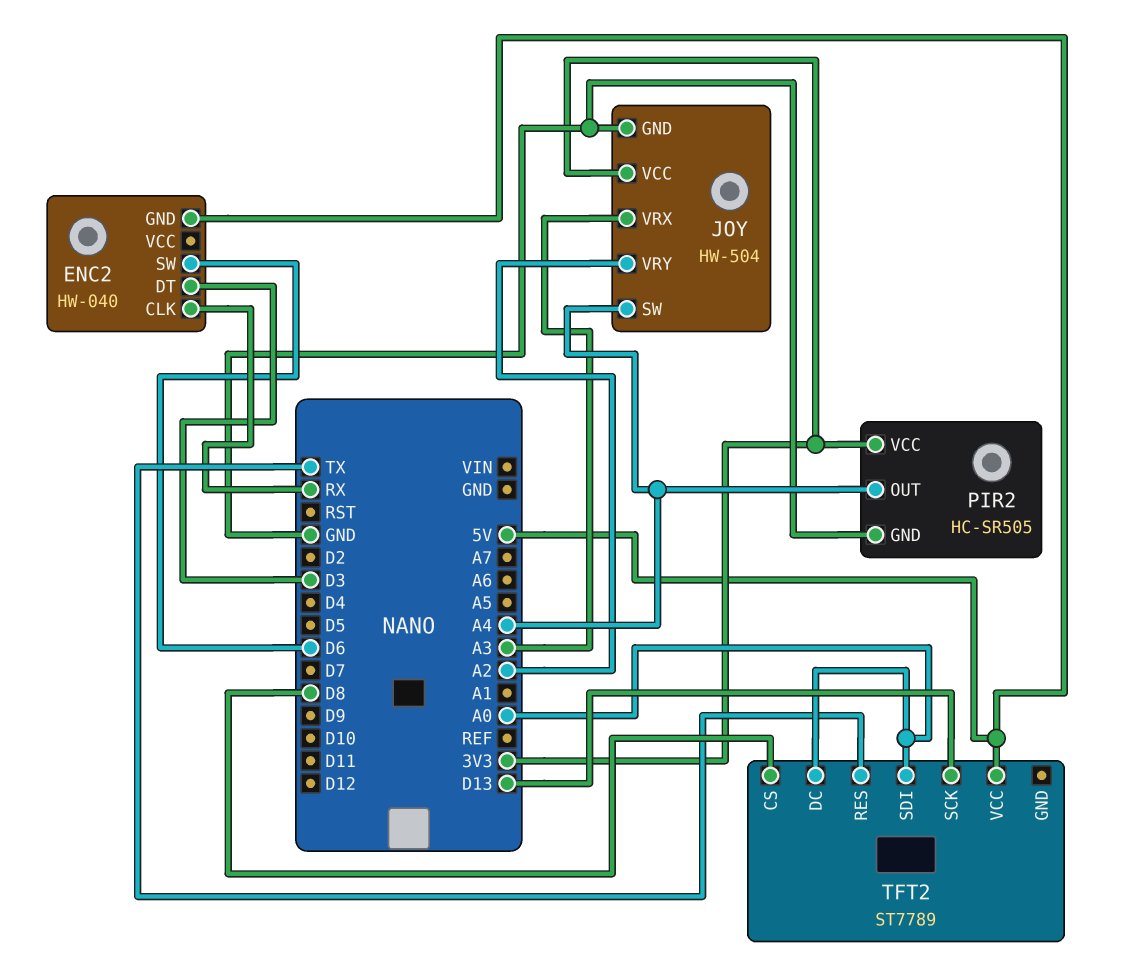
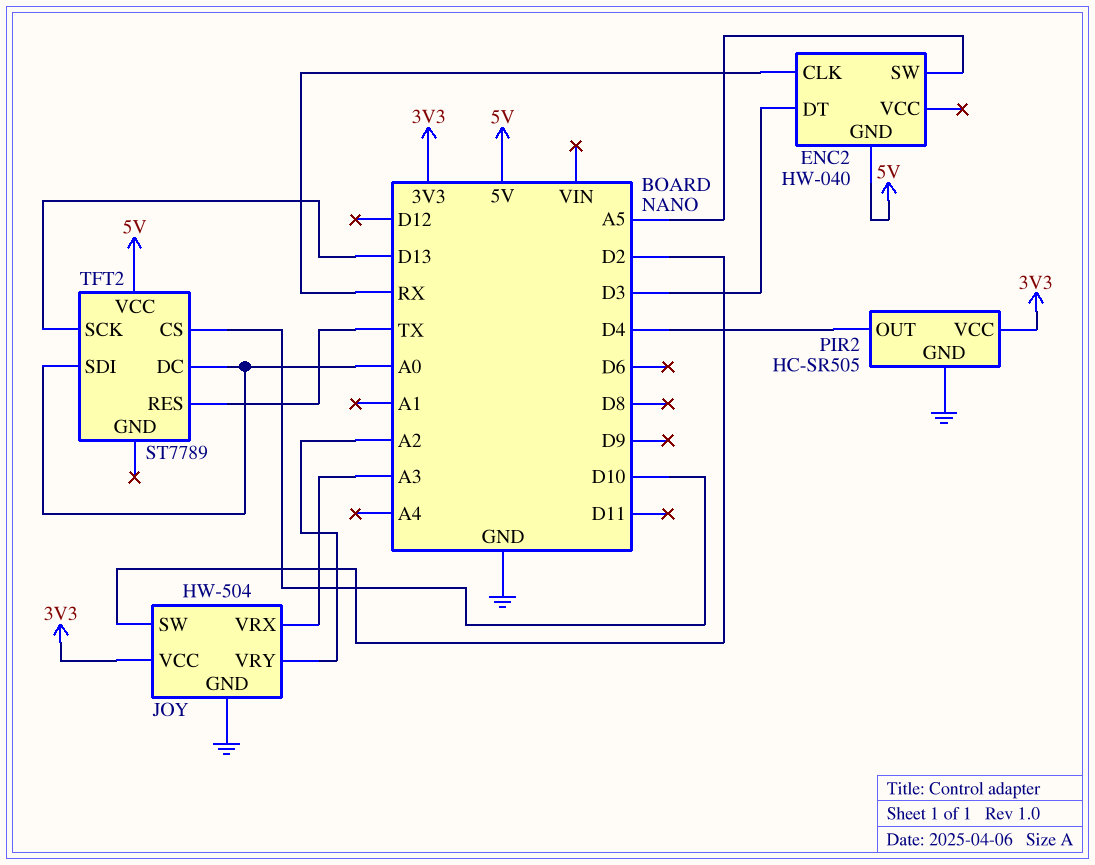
ENC2 pin SW: D6 -> A5
JOY pin SW: A4 -> D2
PIR2 pin OUT: A4 -> D4
TFT2 pin CS: D8 -> D10

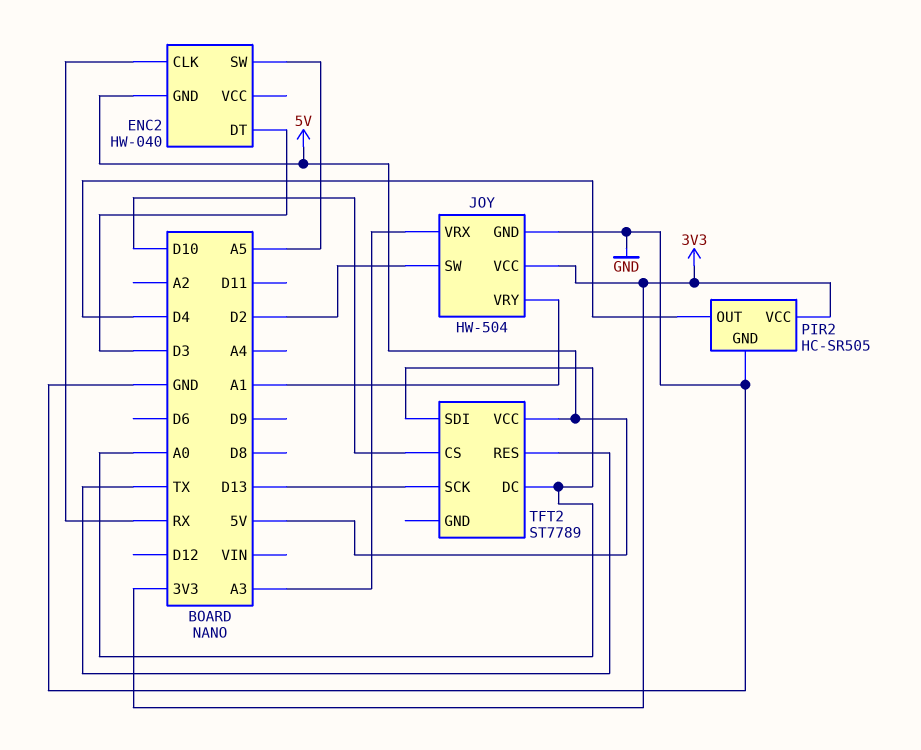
JOY pin VRY: A2 -> A1

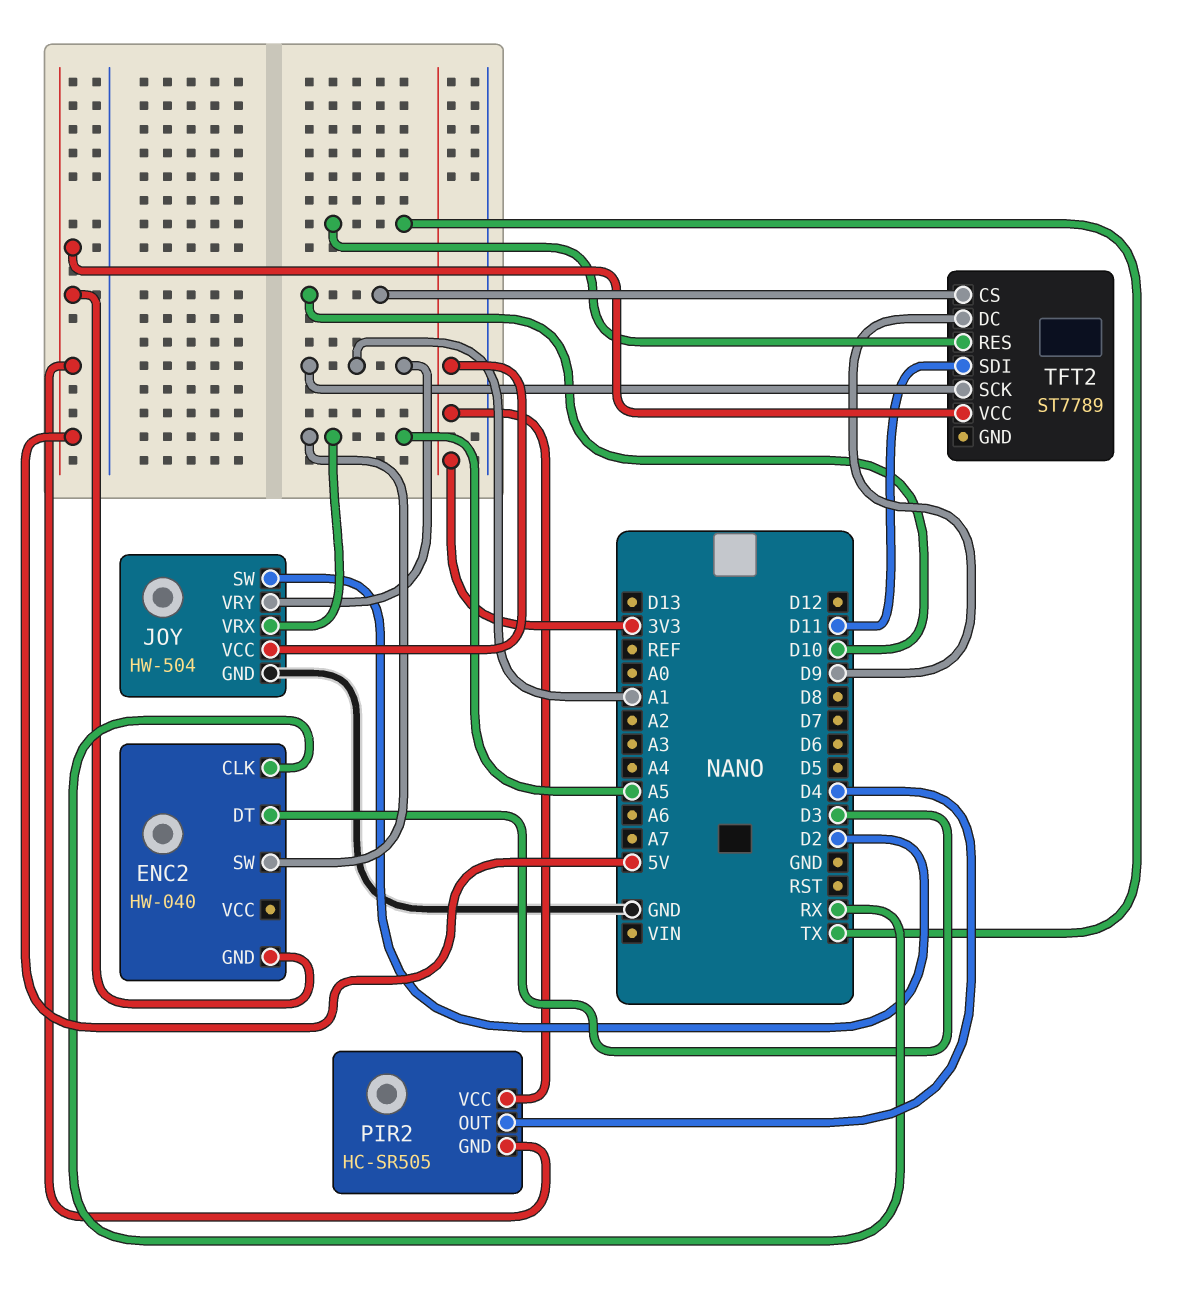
JOY pin VRX: A3 -> A5
PIR2 pin GND: GND -> 5V
TFT2 pin DC: A0 -> D9
TFT2 pin SCK: D13 -> A1
TFT2 pin SDI: A0 -> D11

